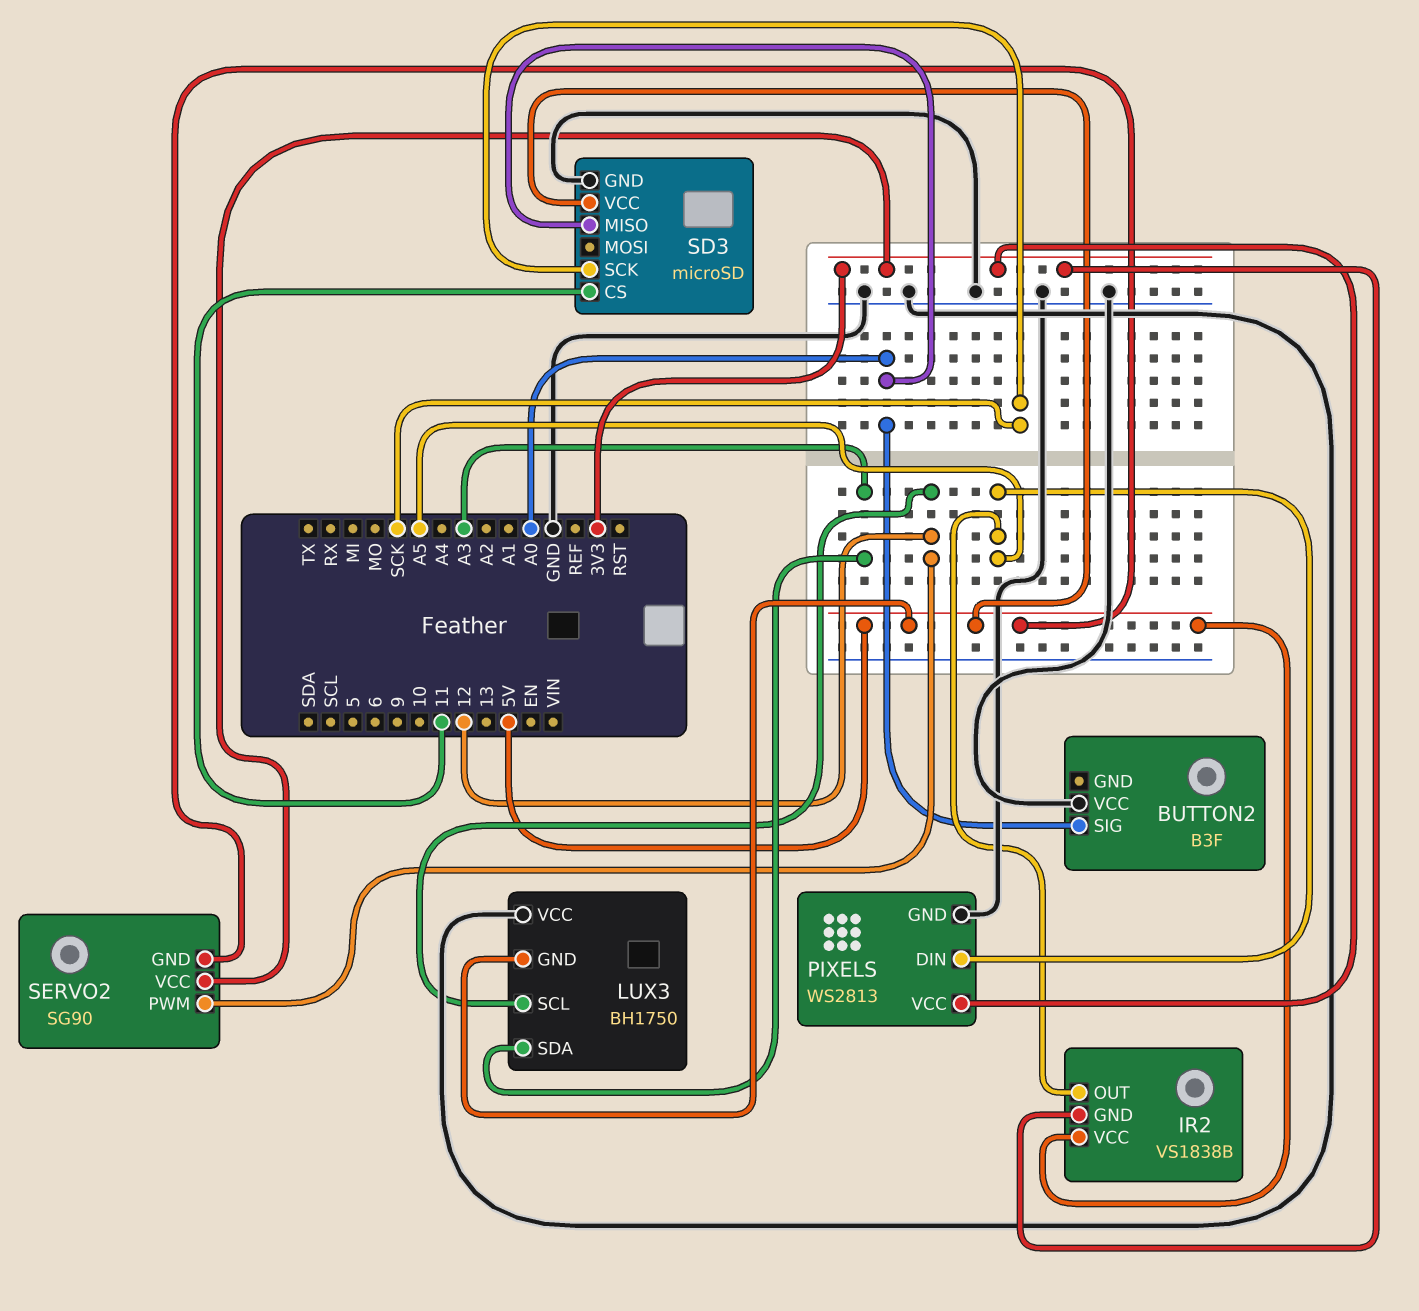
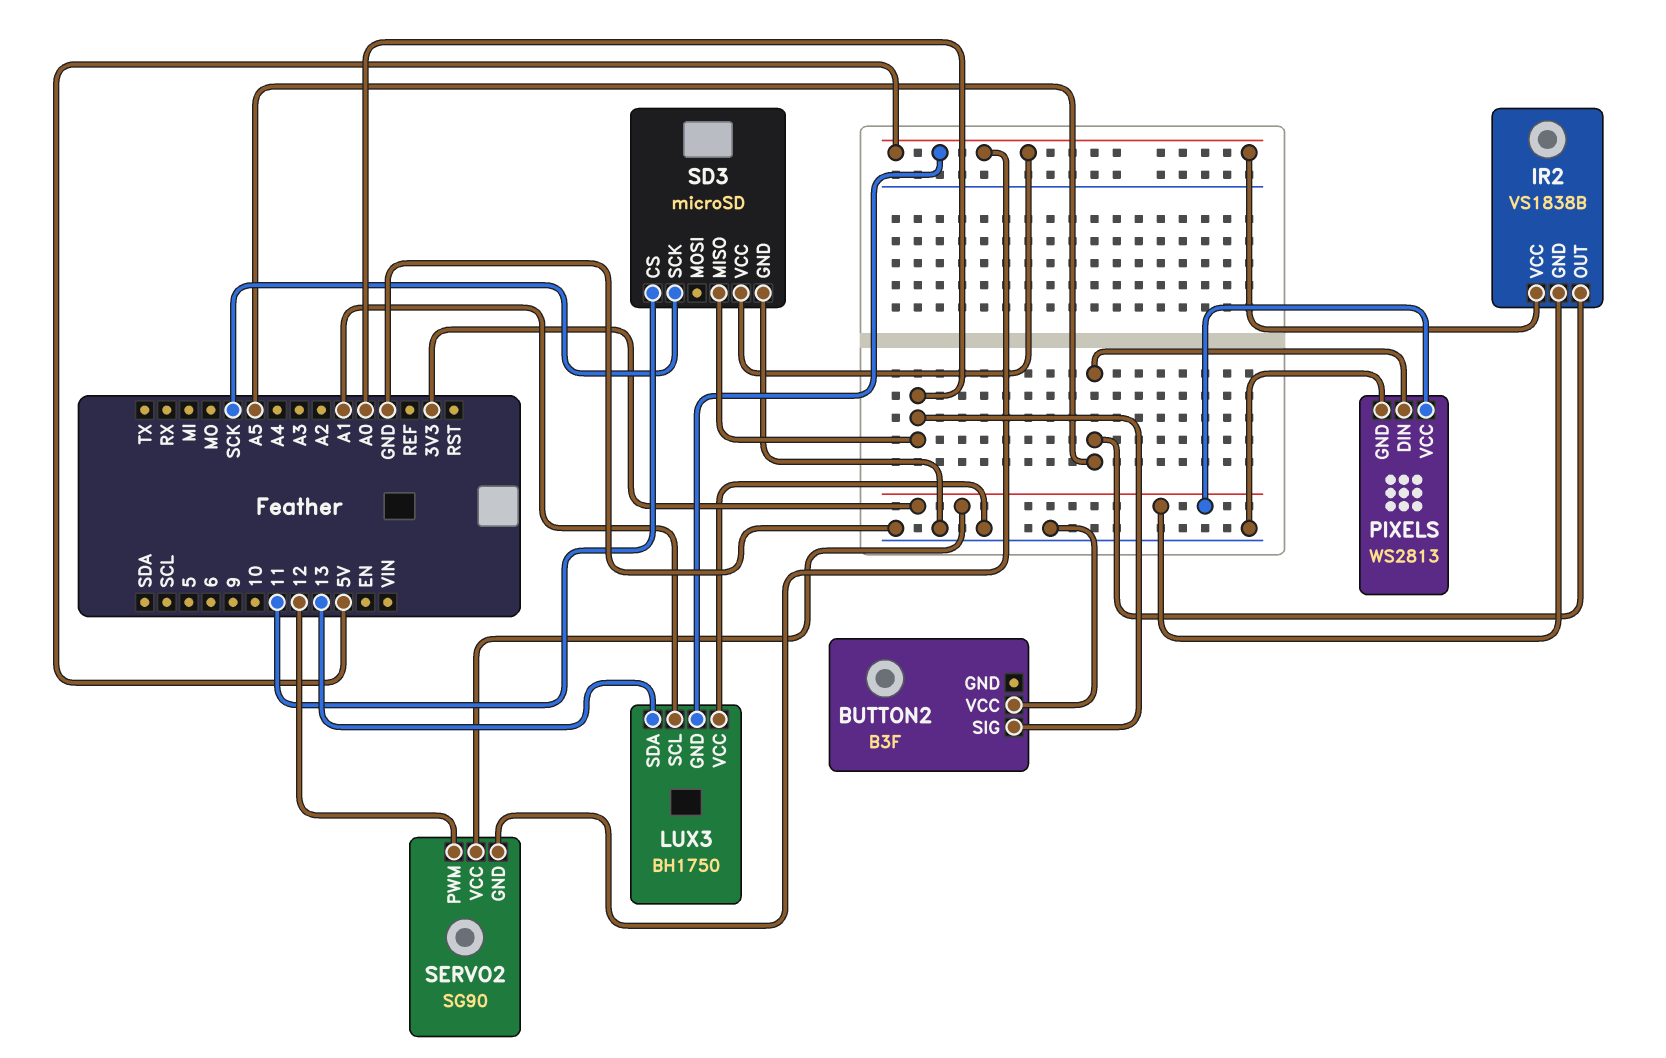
LUX3 pin SCL: 12 -> A1
LUX3 pin SDA: A3 -> 13

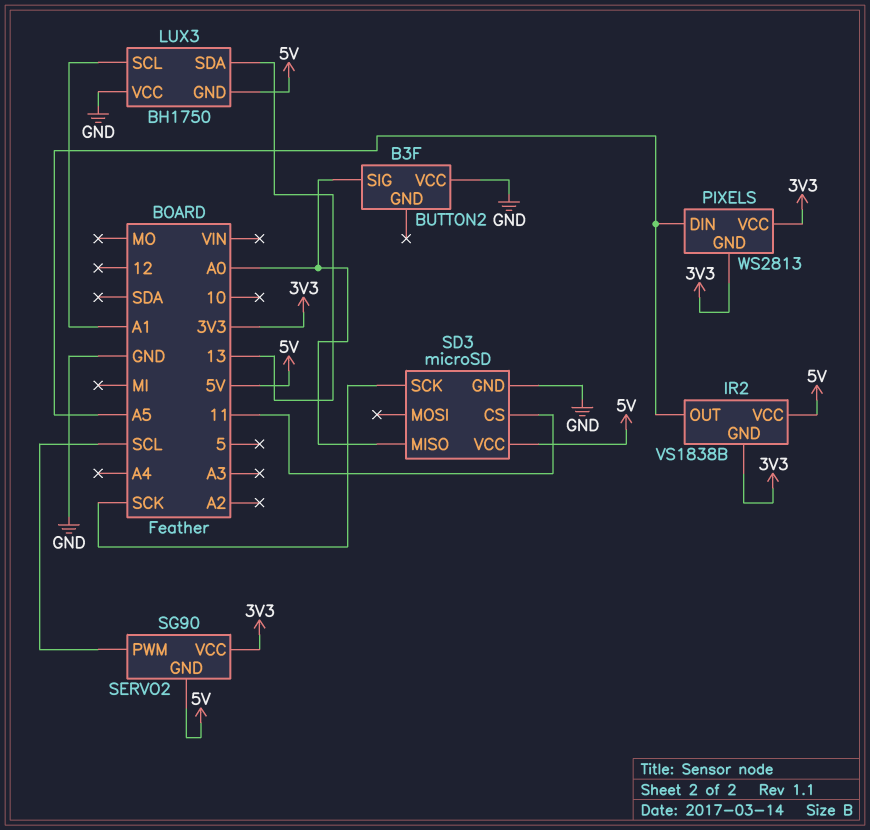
PIXELS pin GND: GND -> 3V3
SERVO2 pin PWM: 12 -> SCL

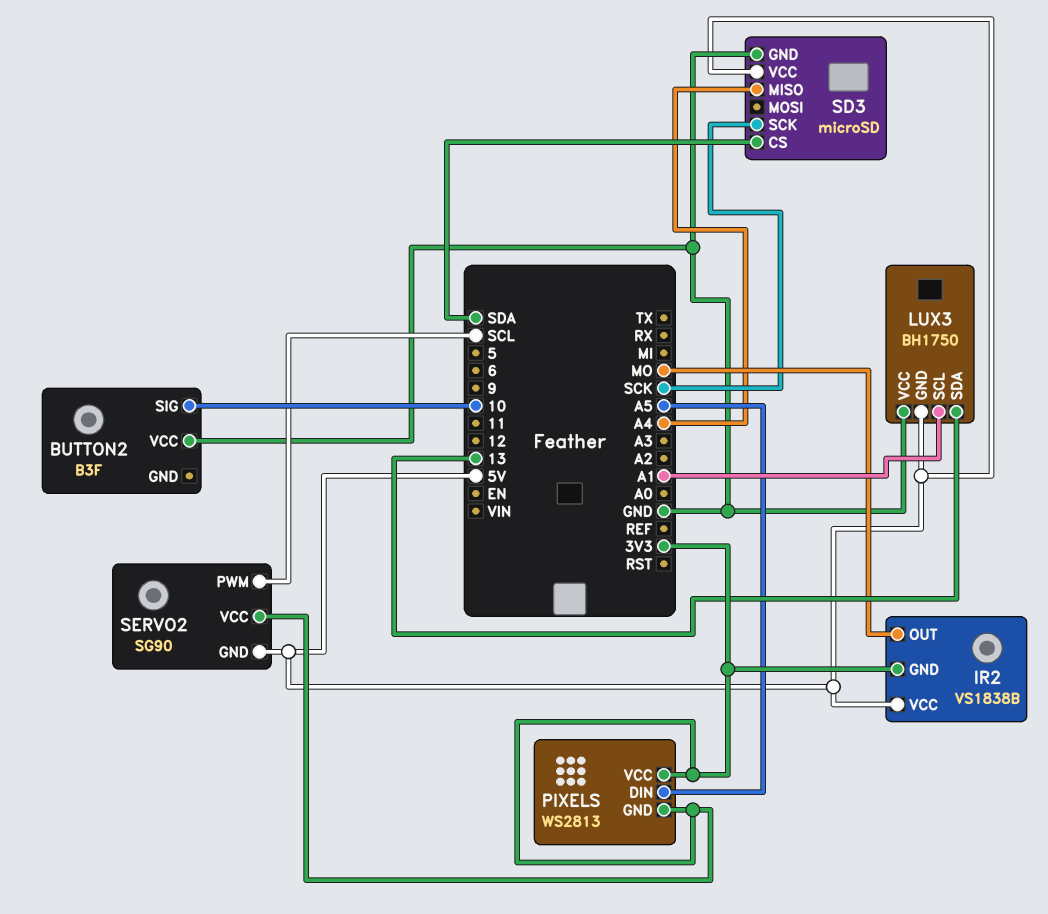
BUTTON2 pin SIG: A0 -> 10
IR2 pin OUT: A5 -> MO
SD3 pin CS: 11 -> SDA
SD3 pin MISO: A0 -> A4

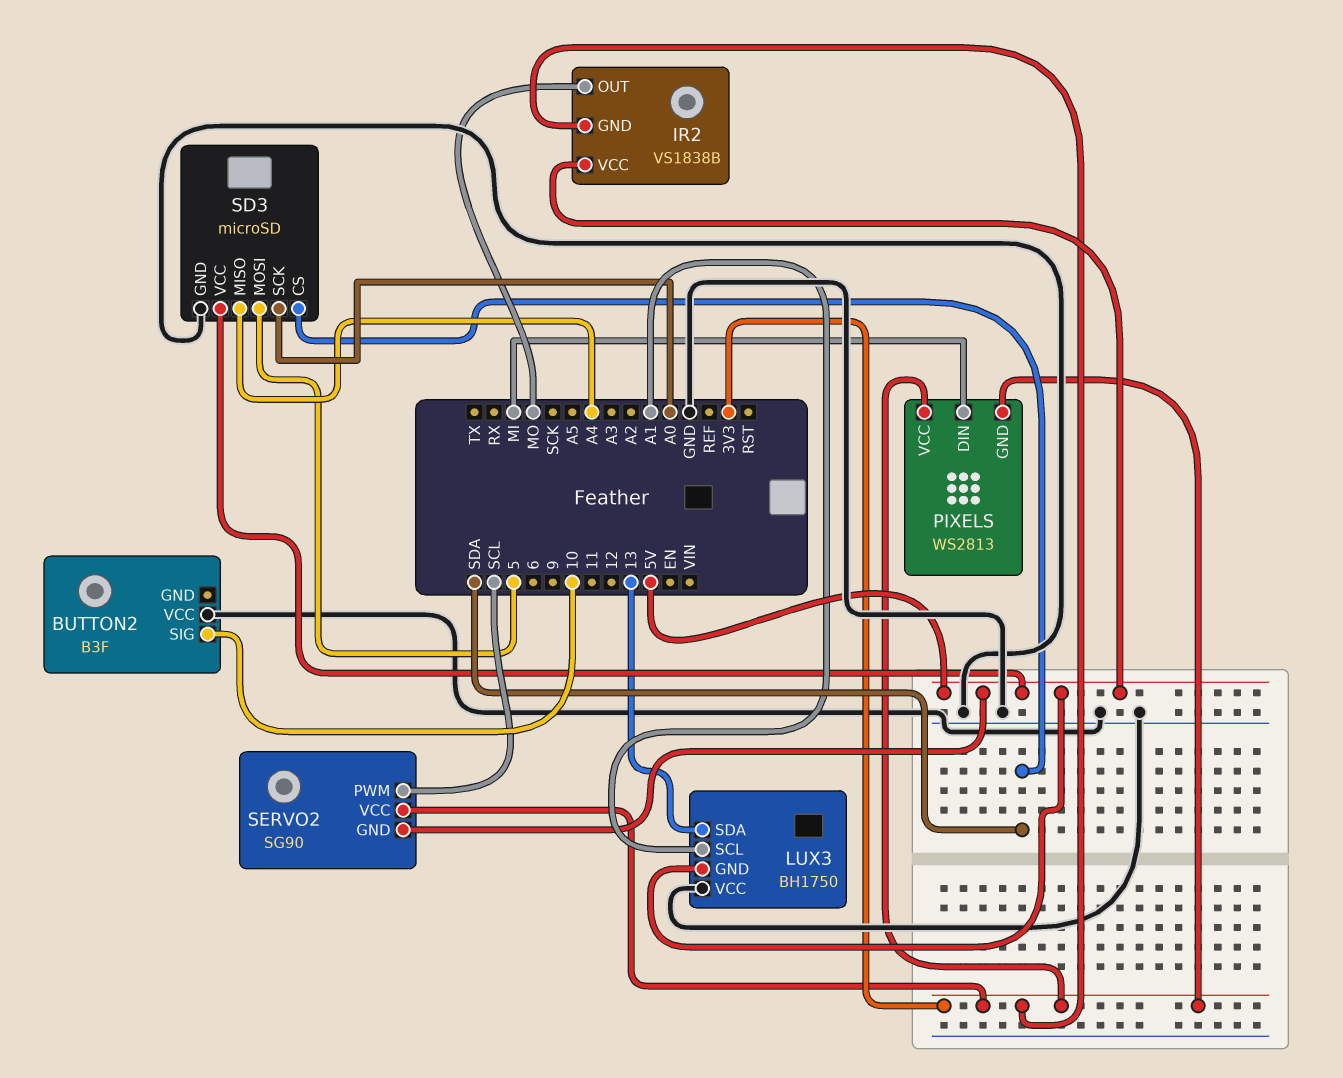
PIXELS pin DIN: A5 -> MI
SD3 pin MOSI: none -> 5
SD3 pin SCK: SCK -> A0

